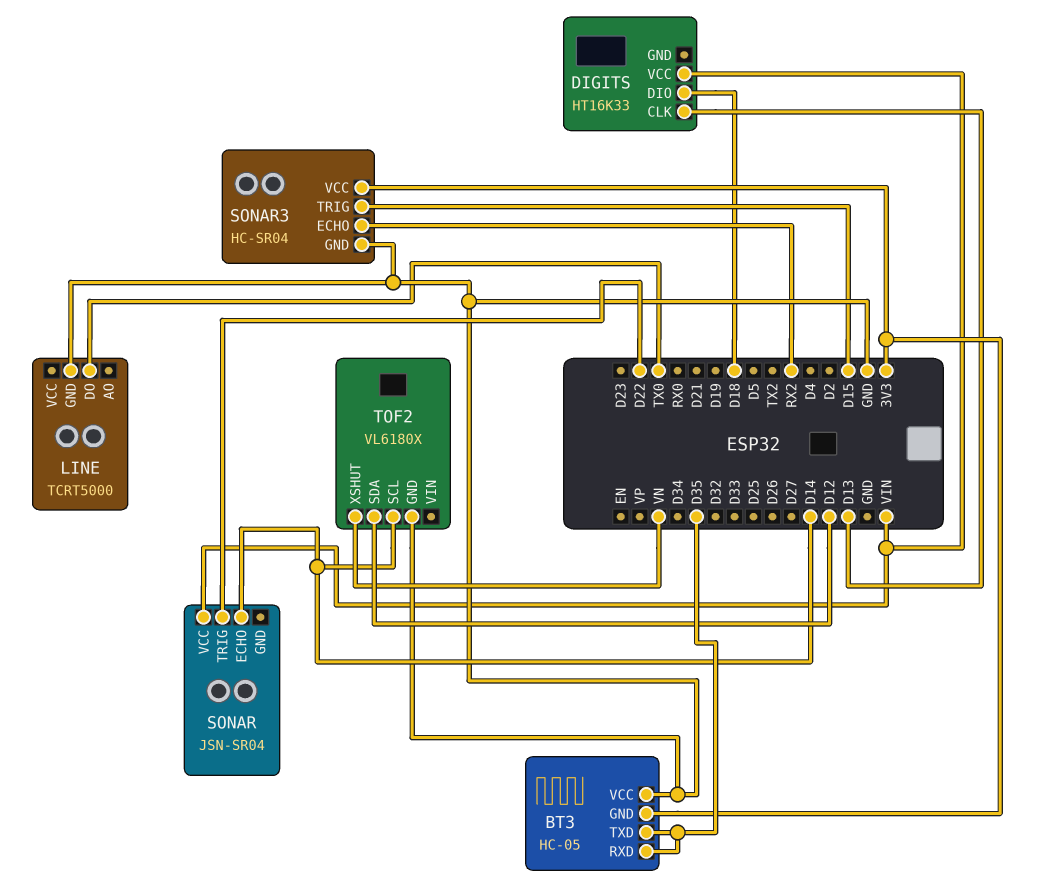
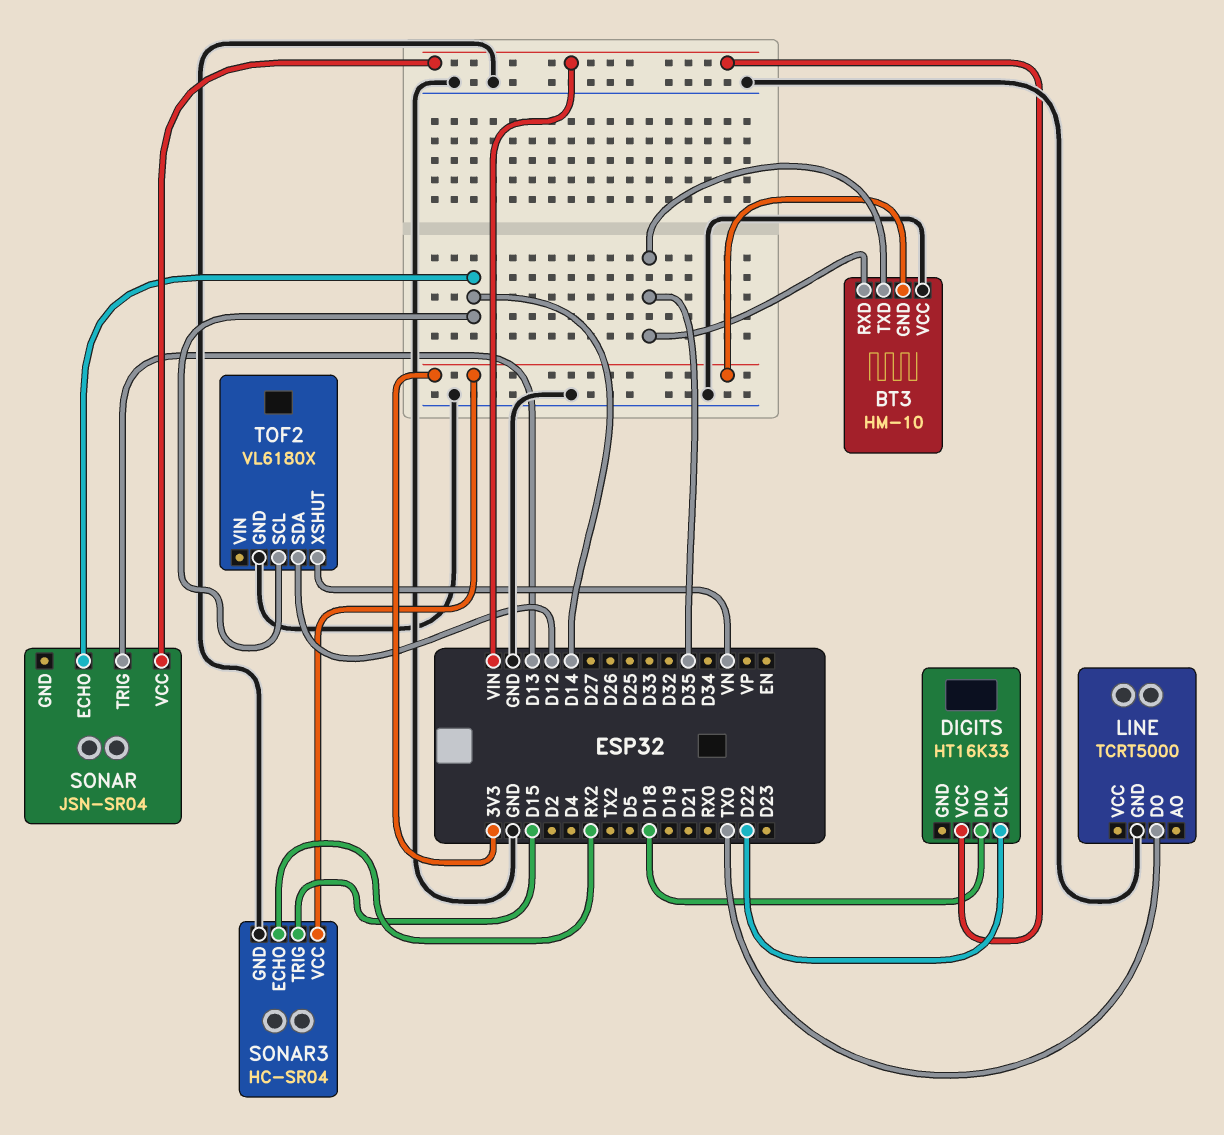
BT3: HC-05 -> HM-10
DIGITS pin CLK: D13 -> D22
SONAR pin TRIG: D22 -> D13

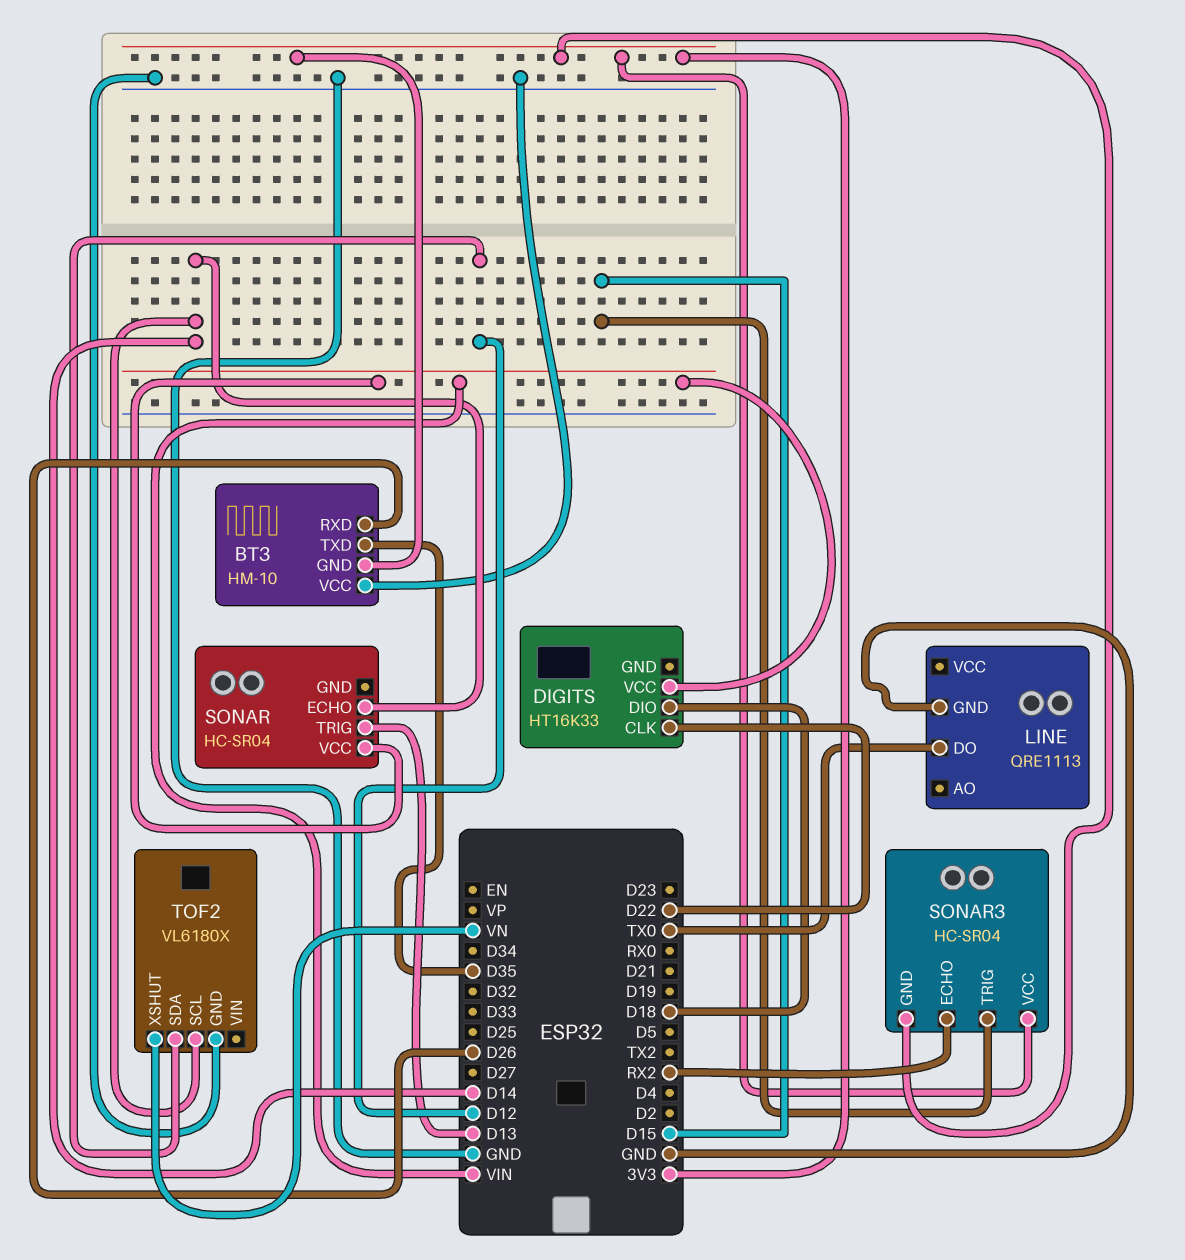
BT3 pin RXD: D35 -> D26
LINE: TCRT5000 -> QRE1113
SONAR: JSN-SR04 -> HC-SR04
SONAR3 pin GND: GND -> 3V3

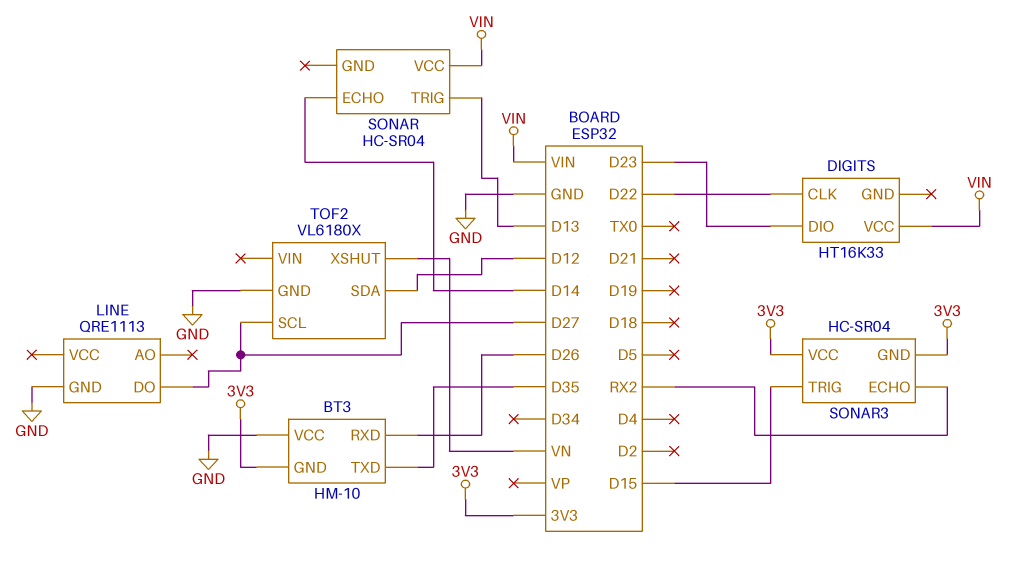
DIGITS pin DIO: D18 -> D23
LINE pin DO: TX0 -> D27
TOF2 pin SCL: D14 -> D27

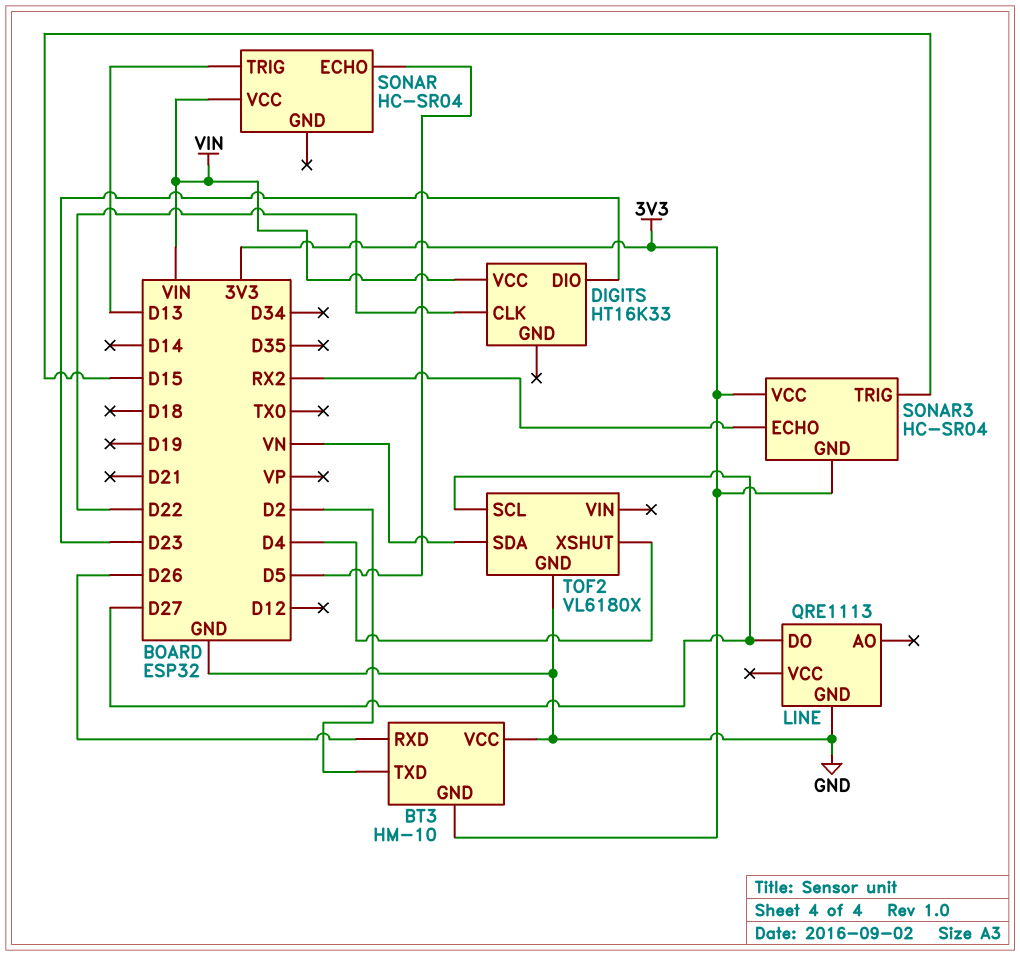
BT3 pin TXD: D35 -> D2
SONAR pin ECHO: D14 -> D5
TOF2 pin SDA: D12 -> VN
TOF2 pin XSHUT: VN -> D4

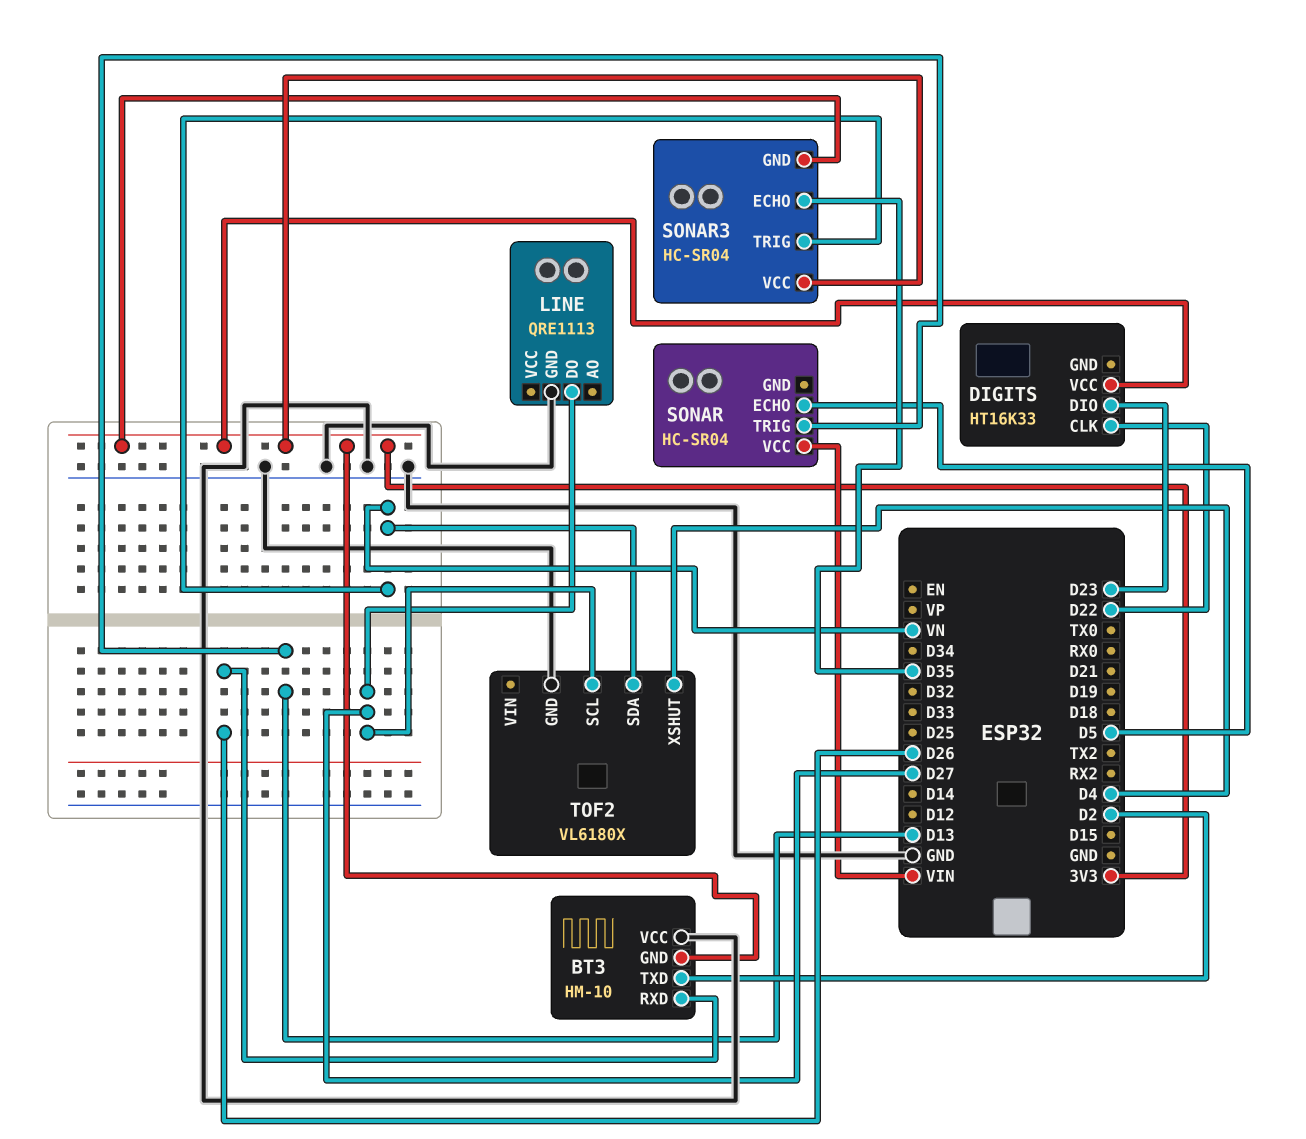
DIGITS pin VCC: VIN -> 3V3
SONAR3 pin ECHO: RX2 -> D35
SONAR3 pin TRIG: D15 -> VN

